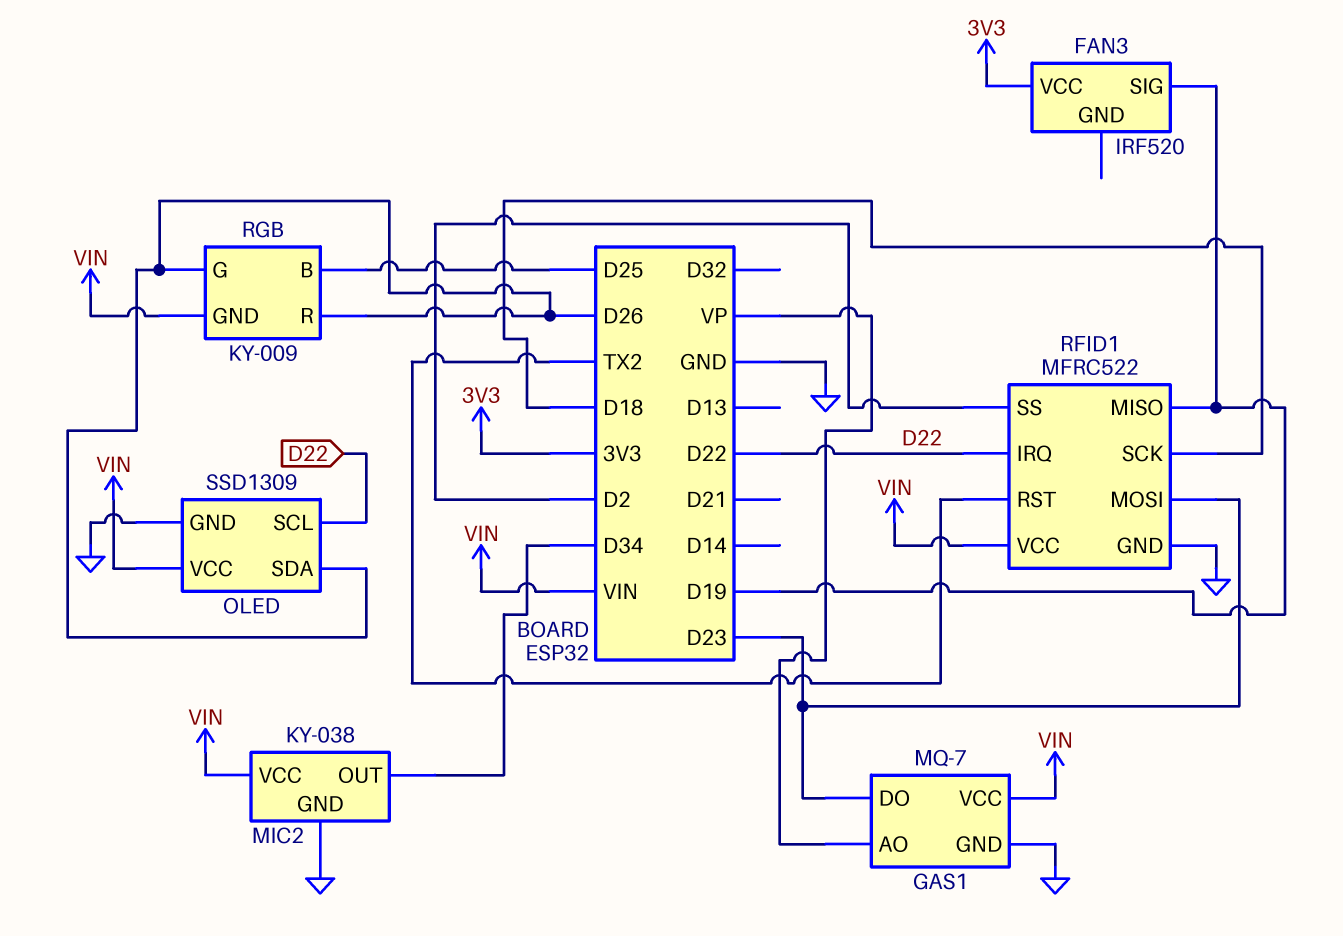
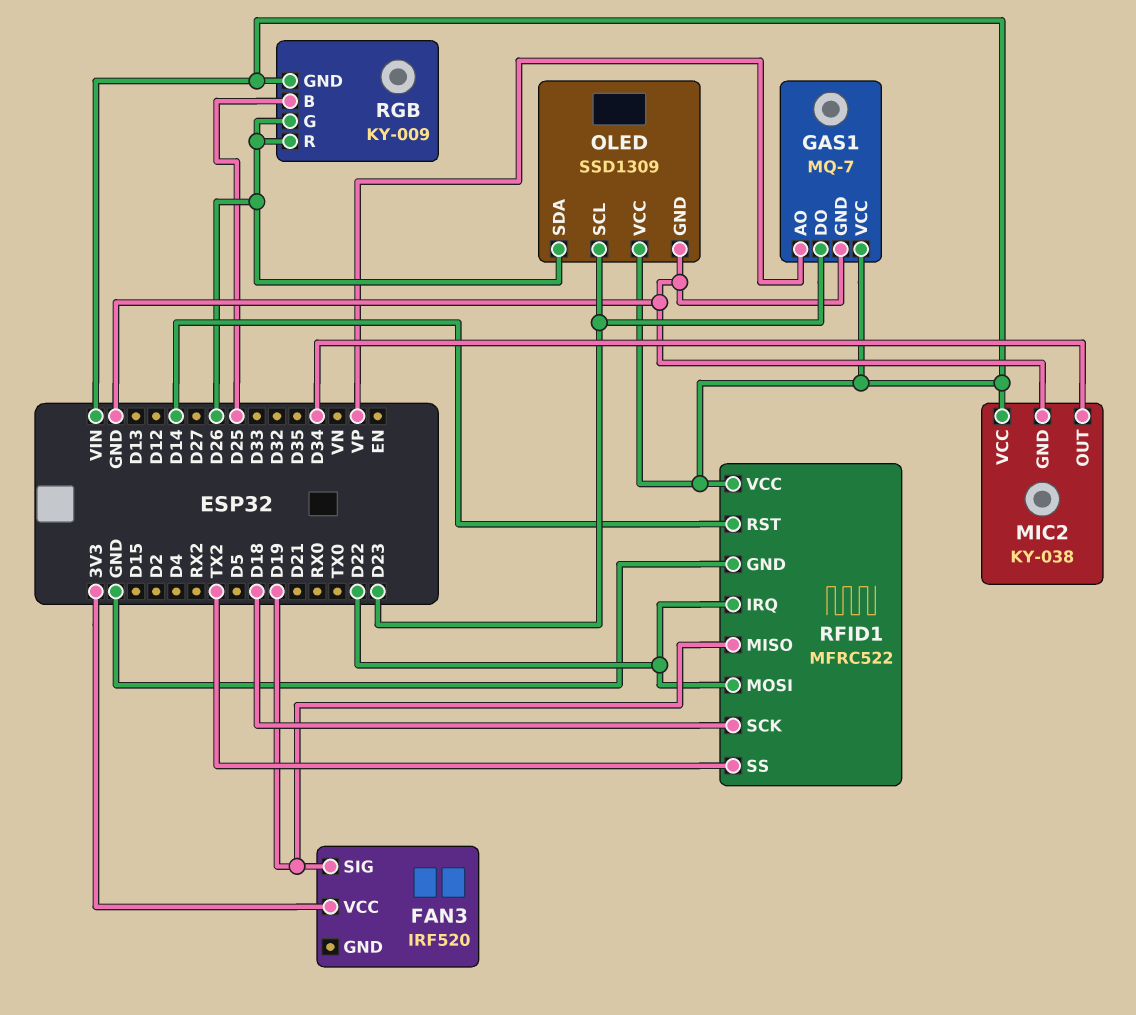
OLED pin SCL: D22 -> D23
RFID1 pin MOSI: D23 -> D22
RFID1 pin RST: TX2 -> D14
RFID1 pin SS: D2 -> TX2

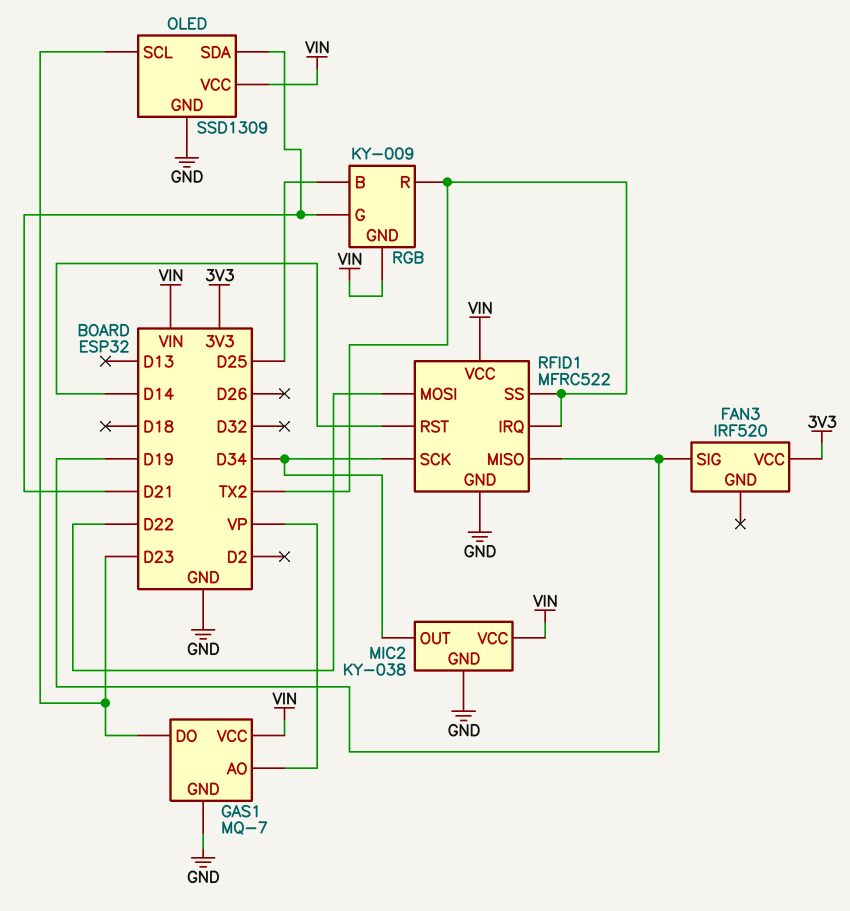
OLED pin SDA: D26 -> D21
RFID1 pin IRQ: D22 -> TX2
RFID1 pin SCK: D18 -> D34
RGB pin G: D26 -> D21
RGB pin R: D26 -> TX2

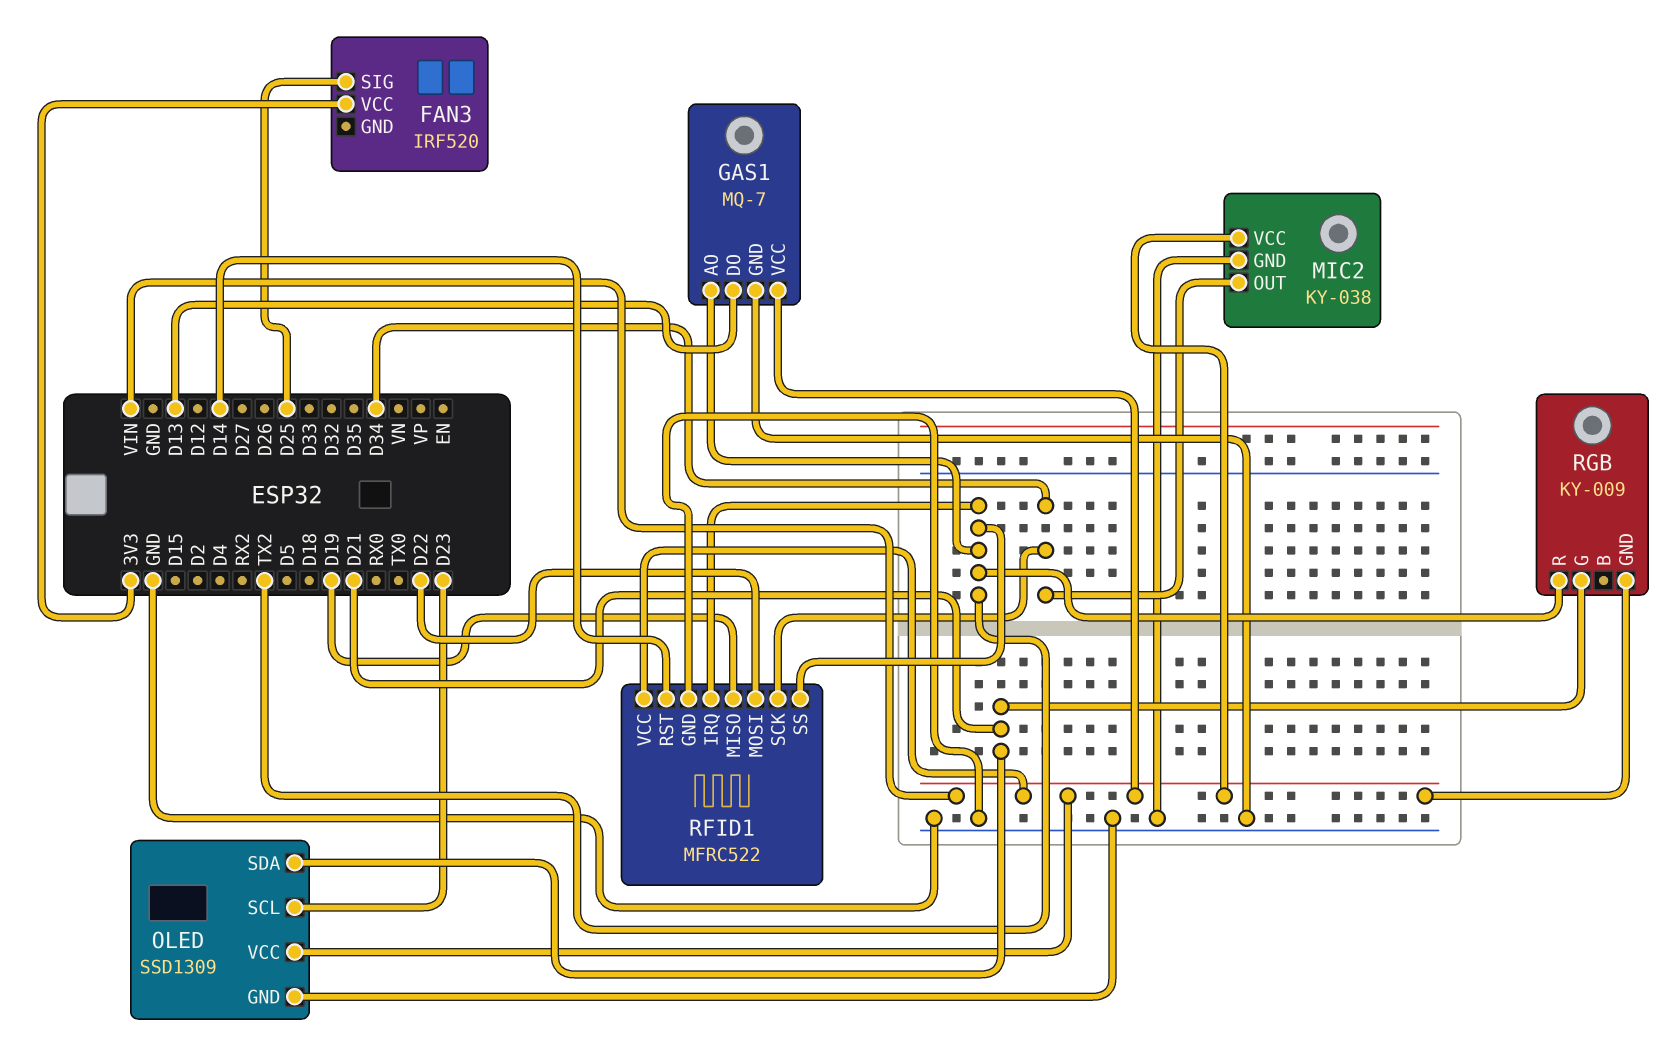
FAN3 pin SIG: D19 -> D25
GAS1 pin AO: VP -> TX2
GAS1 pin DO: D23 -> D13
RGB pin B: D25 -> none

